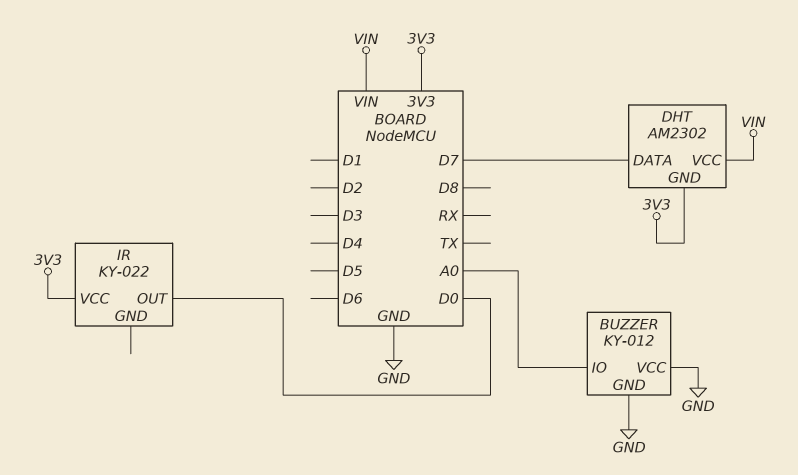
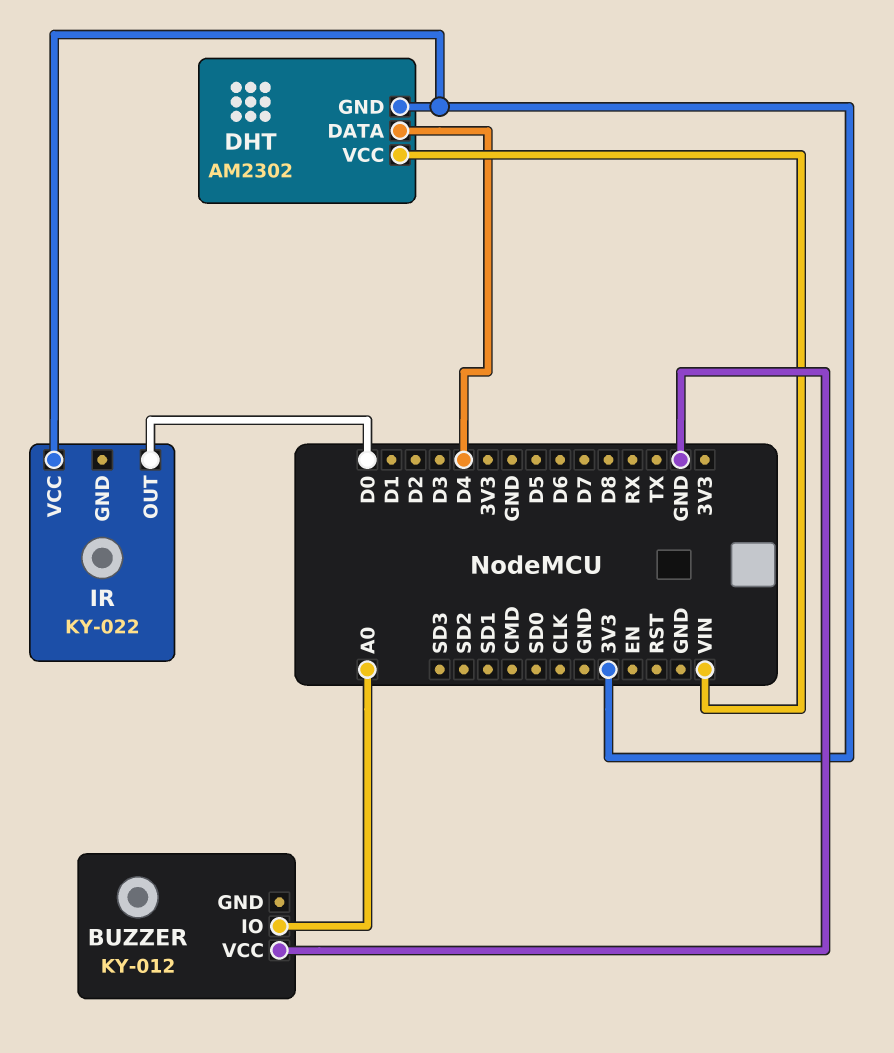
BUZZER pin GND: GND -> none
DHT pin DATA: D7 -> D4

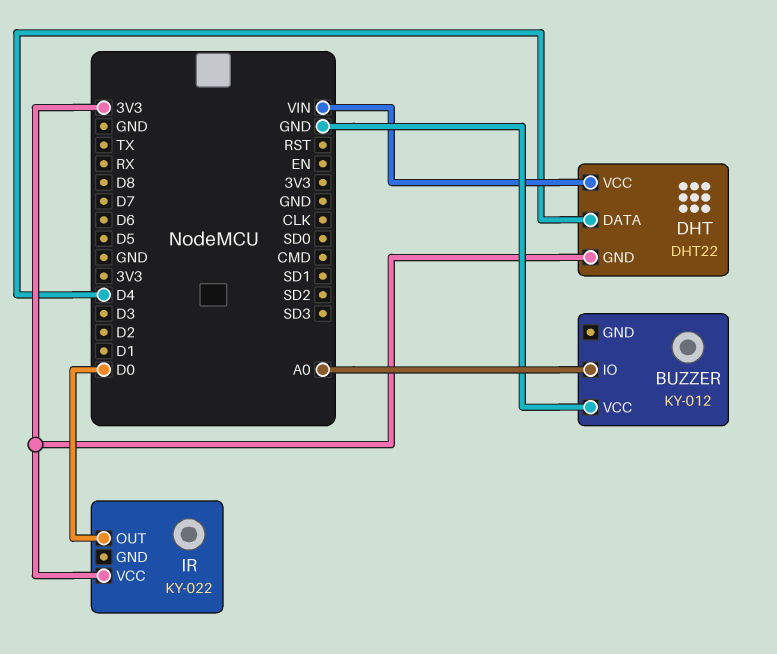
DHT: AM2302 -> DHT22

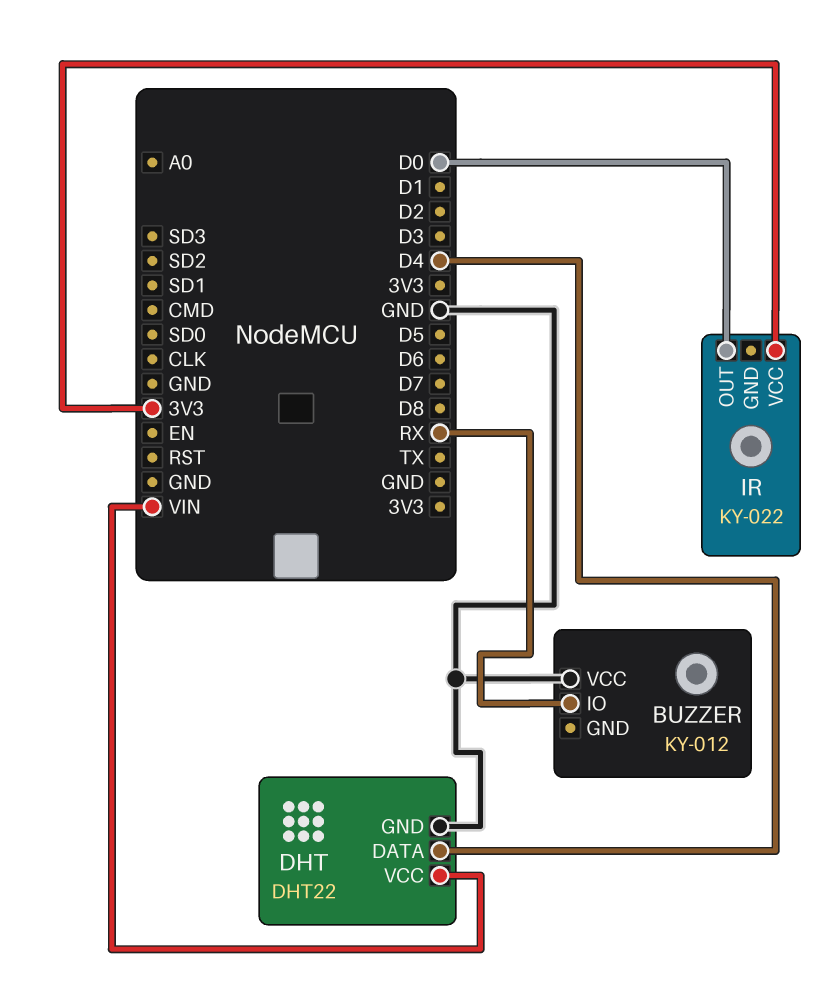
BUZZER pin IO: A0 -> RX
DHT pin GND: 3V3 -> GND

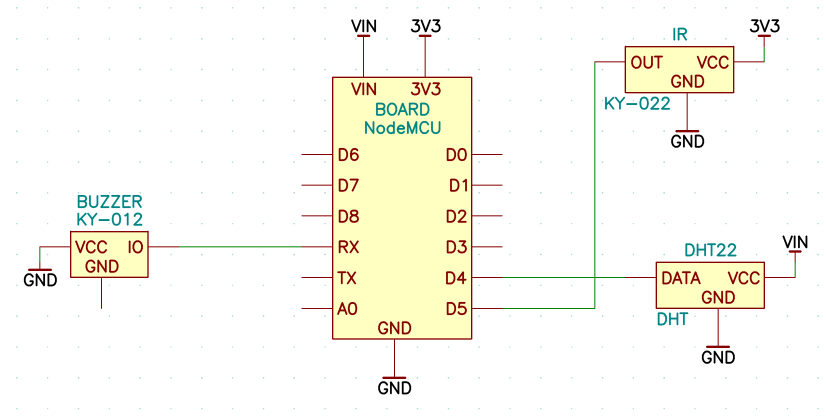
IR pin GND: none -> GND
IR pin OUT: D0 -> D5

